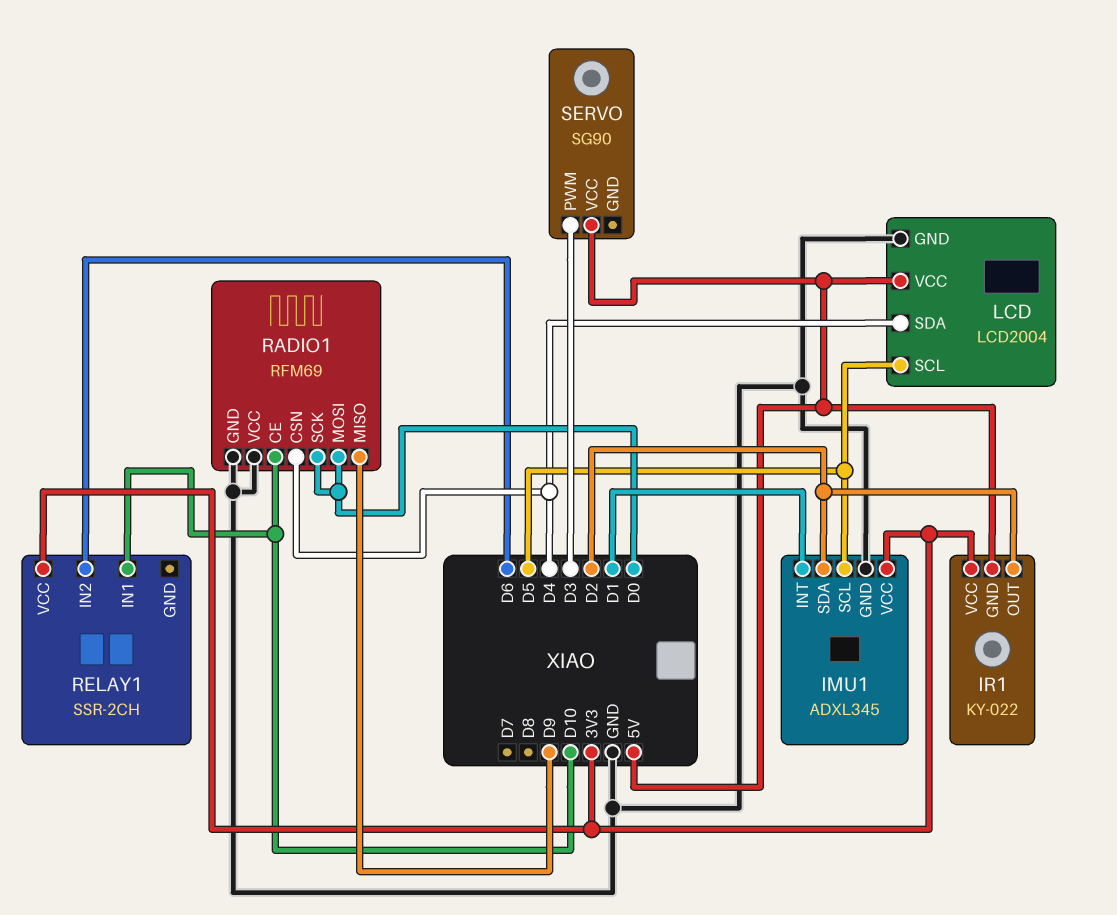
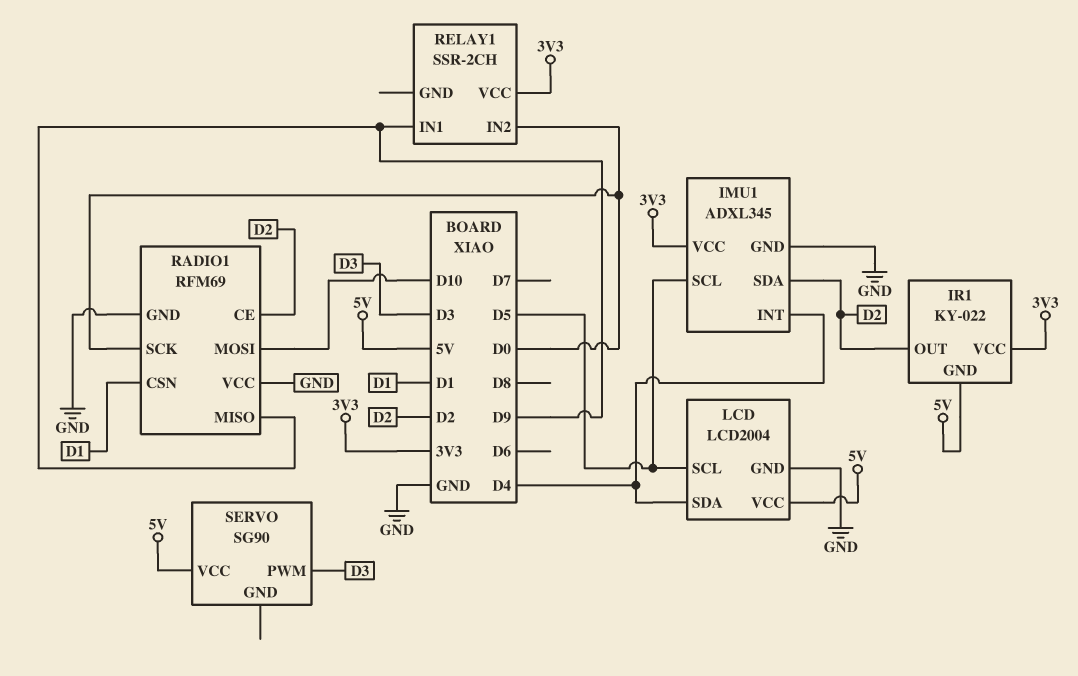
IMU1 pin INT: D1 -> D4
RADIO1 pin CE: D10 -> D2
RADIO1 pin CSN: D4 -> D1
RADIO1 pin MOSI: D0 -> D10
RELAY1 pin IN1: D10 -> D9
RELAY1 pin IN2: D6 -> D0

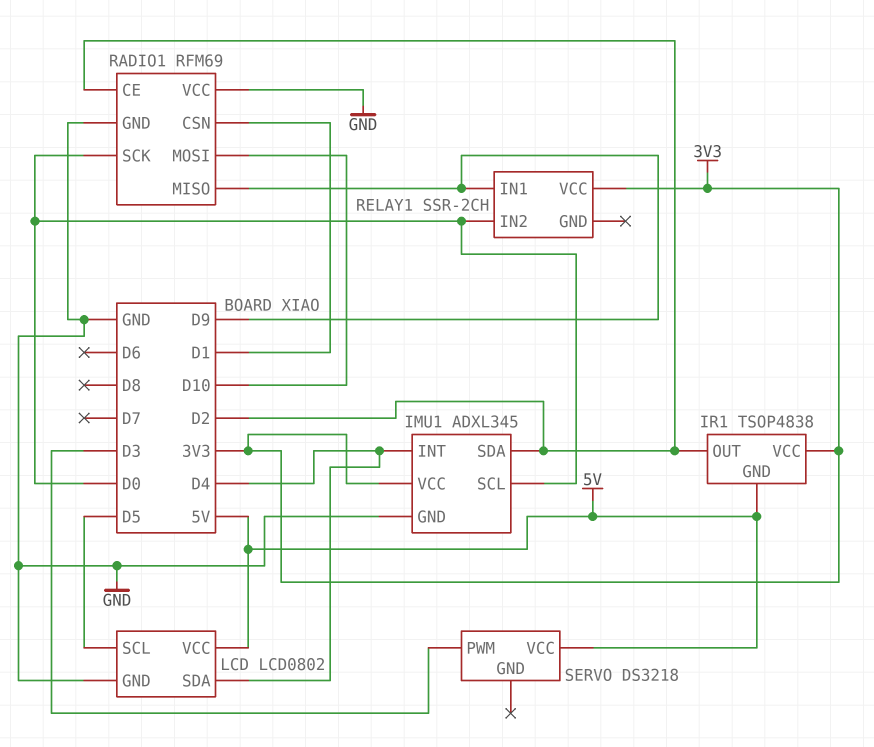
IMU1 pin SCL: D5 -> D0
IR1: KY-022 -> TSOP4838
LCD: LCD2004 -> LCD0802
SERVO: SG90 -> DS3218

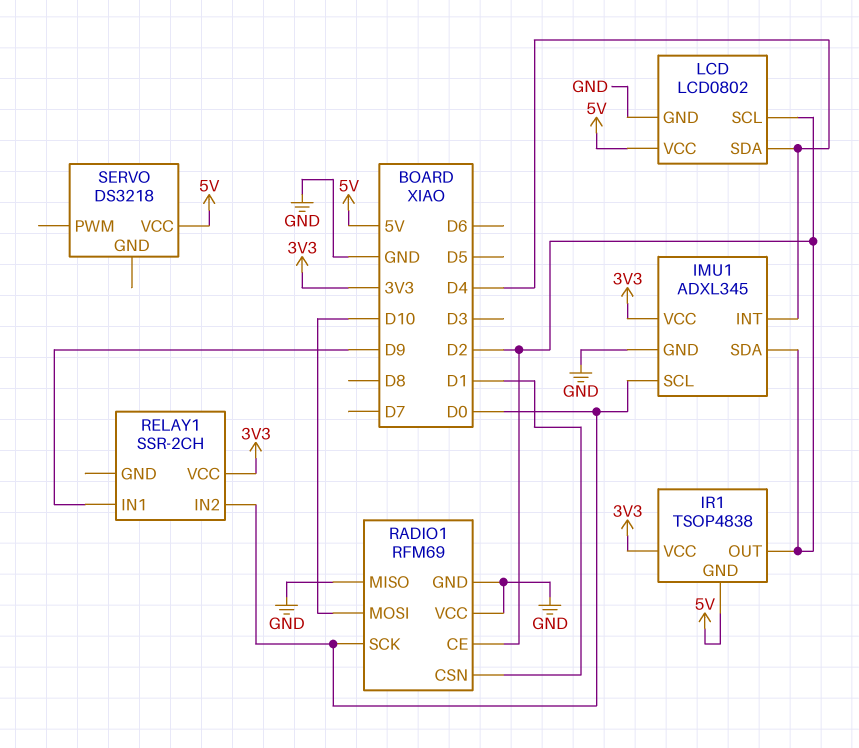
LCD pin SCL: D5 -> D2
RADIO1 pin MISO: D9 -> GND
SERVO pin PWM: D3 -> none

